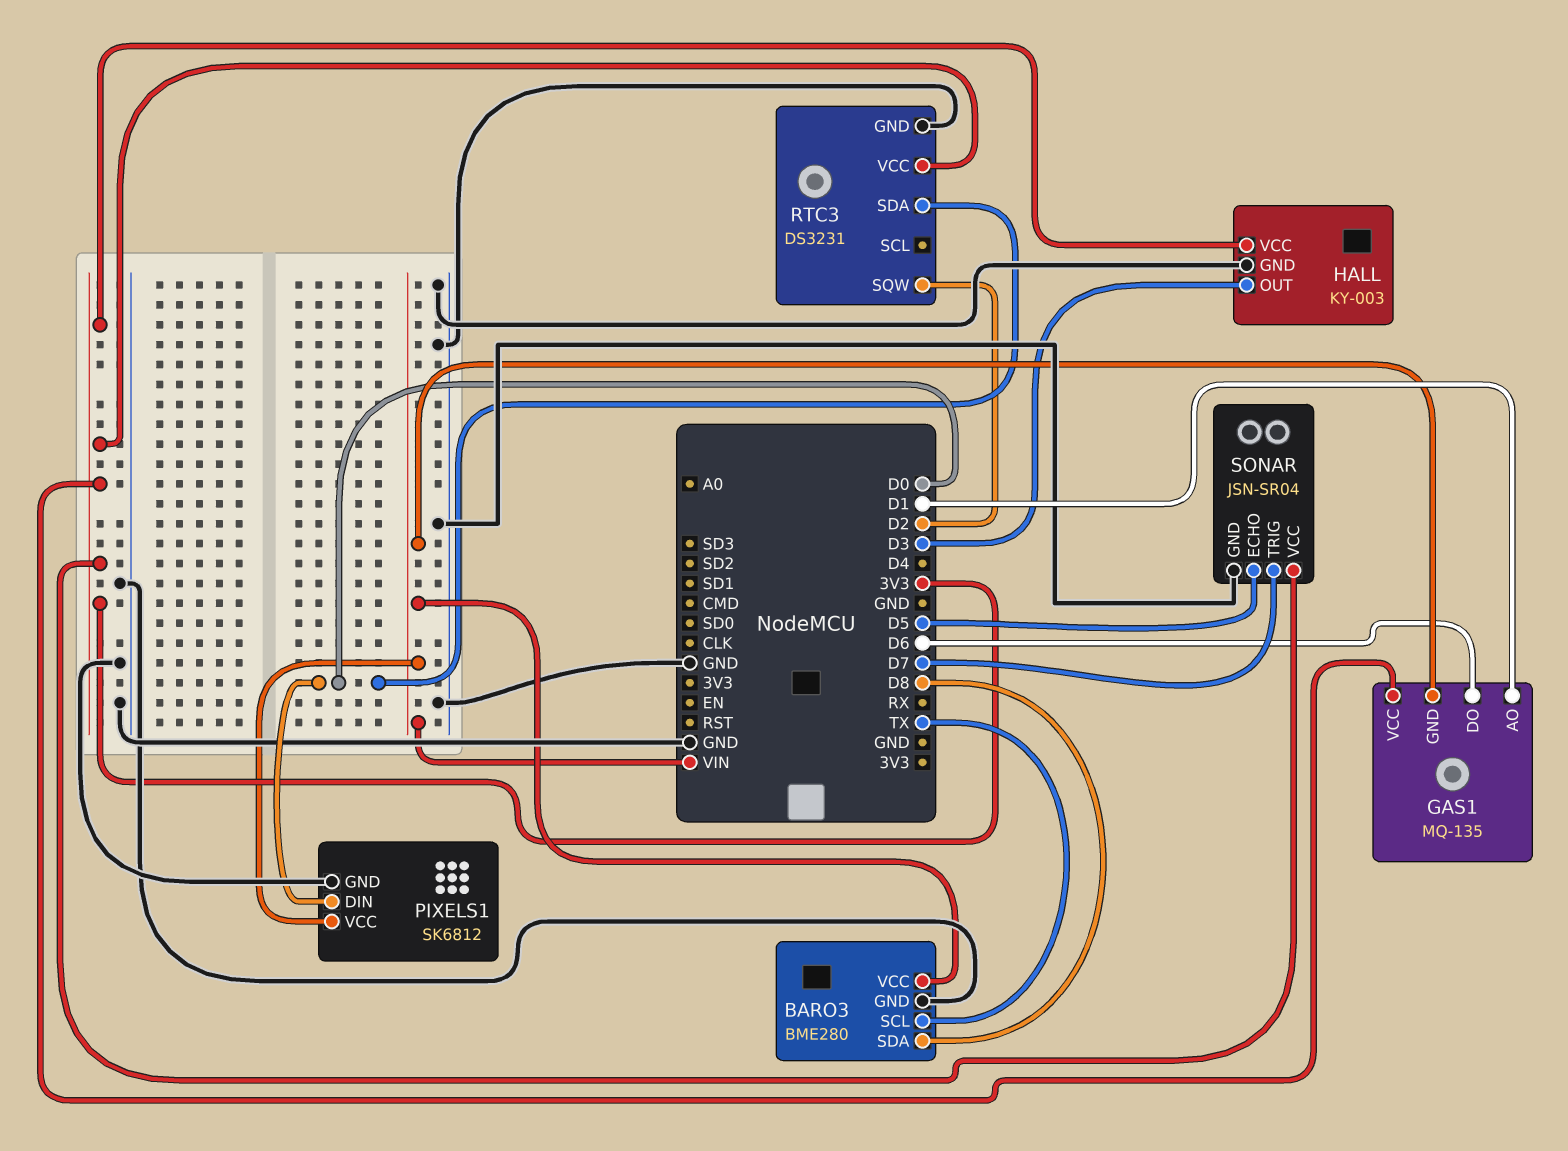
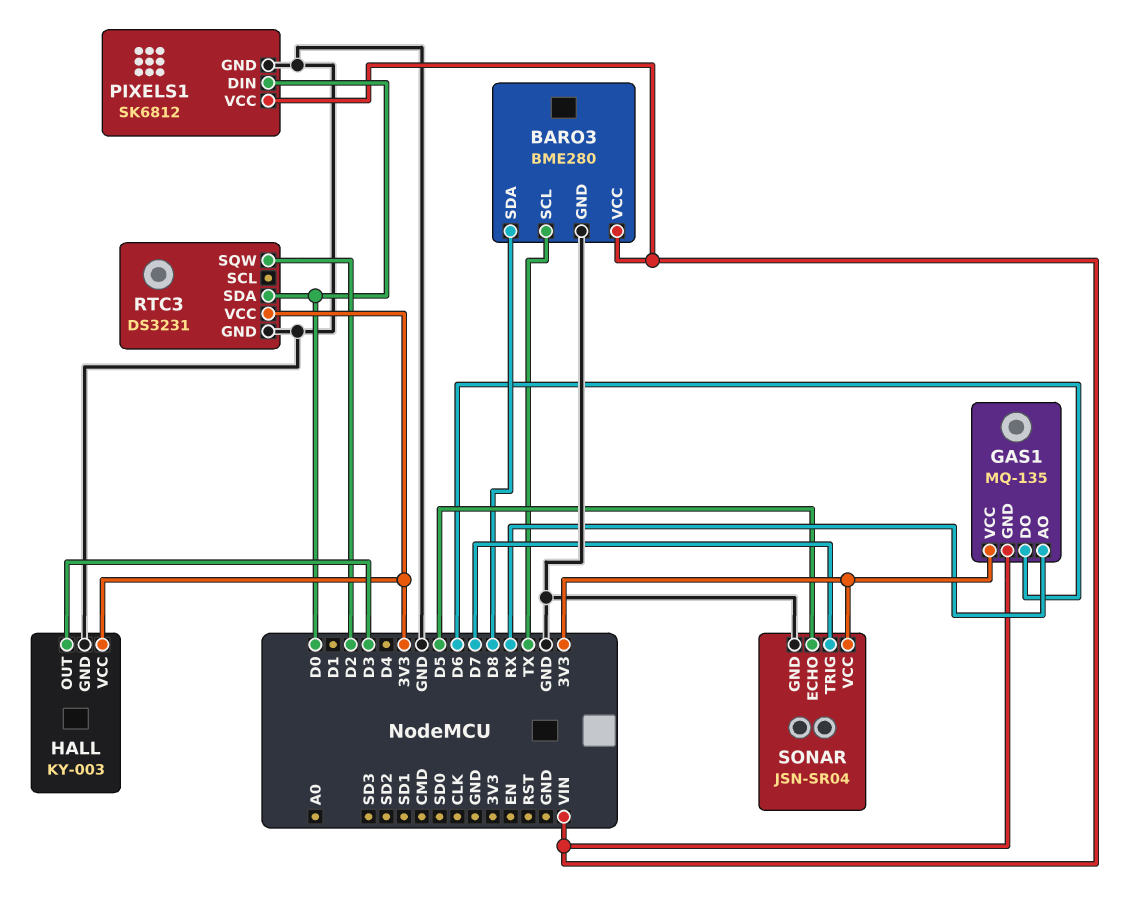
GAS1 pin AO: D1 -> RX

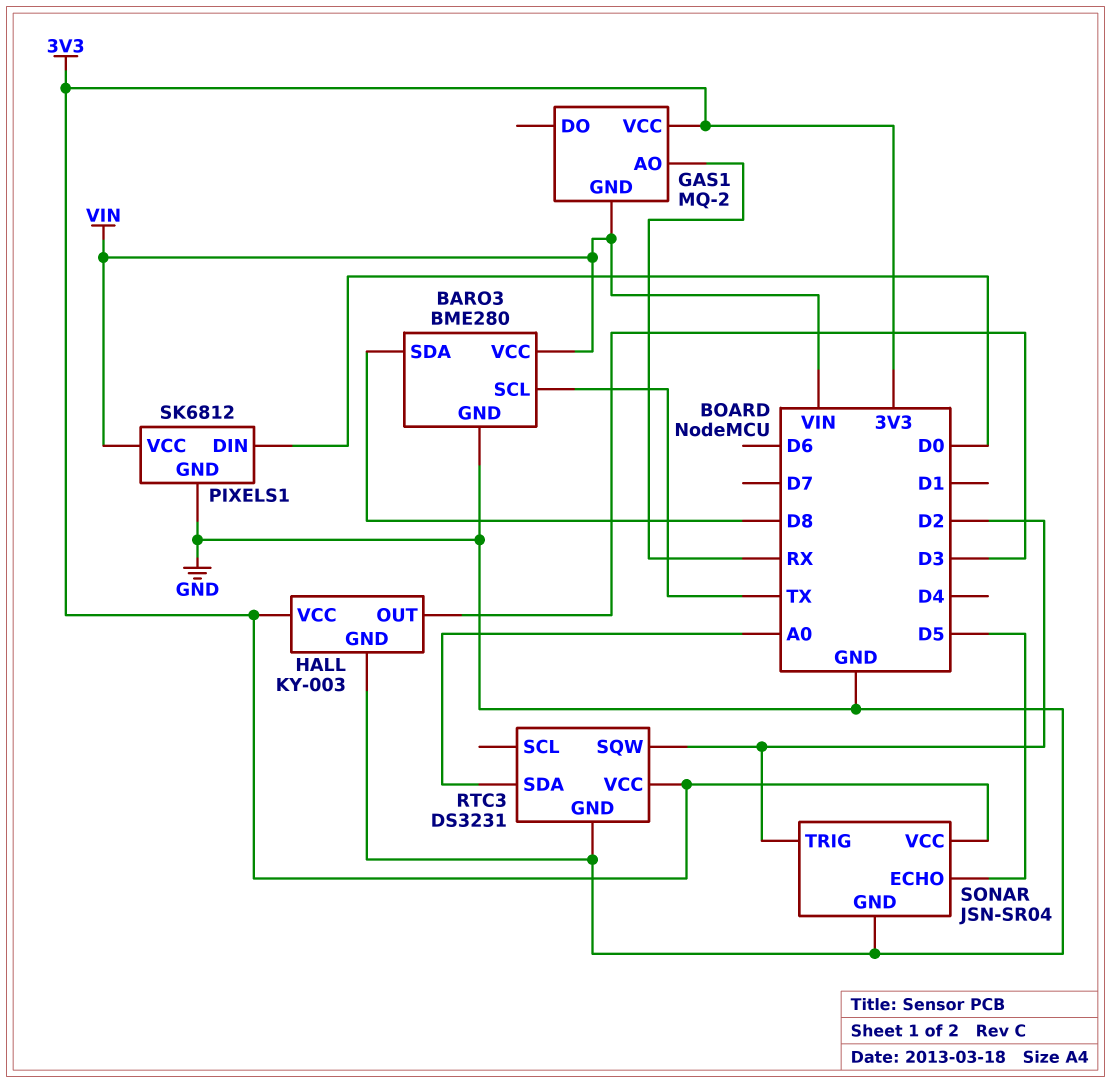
GAS1: MQ-135 -> MQ-2
GAS1 pin DO: D6 -> none
RTC3 pin SDA: D0 -> A0
SONAR pin TRIG: D7 -> D2

